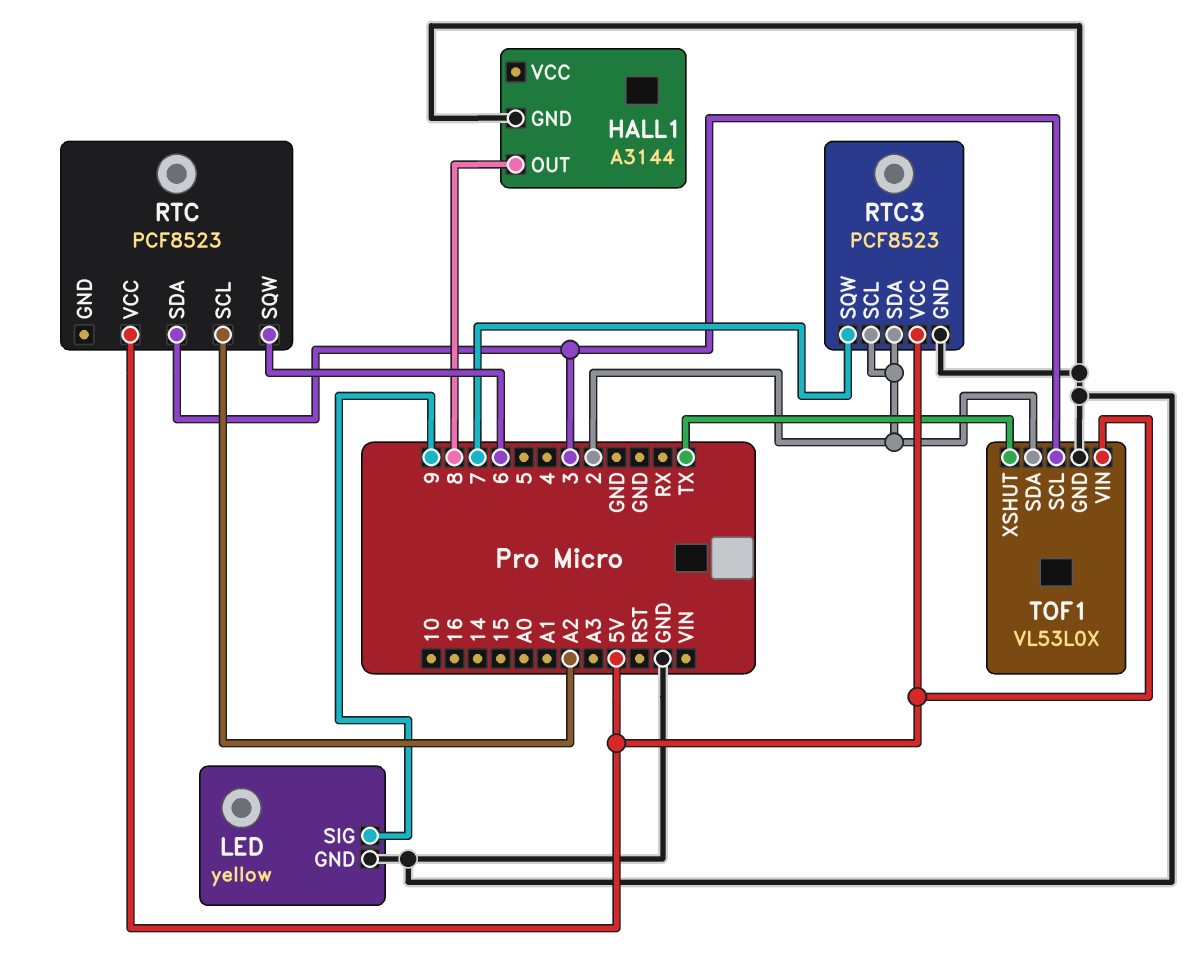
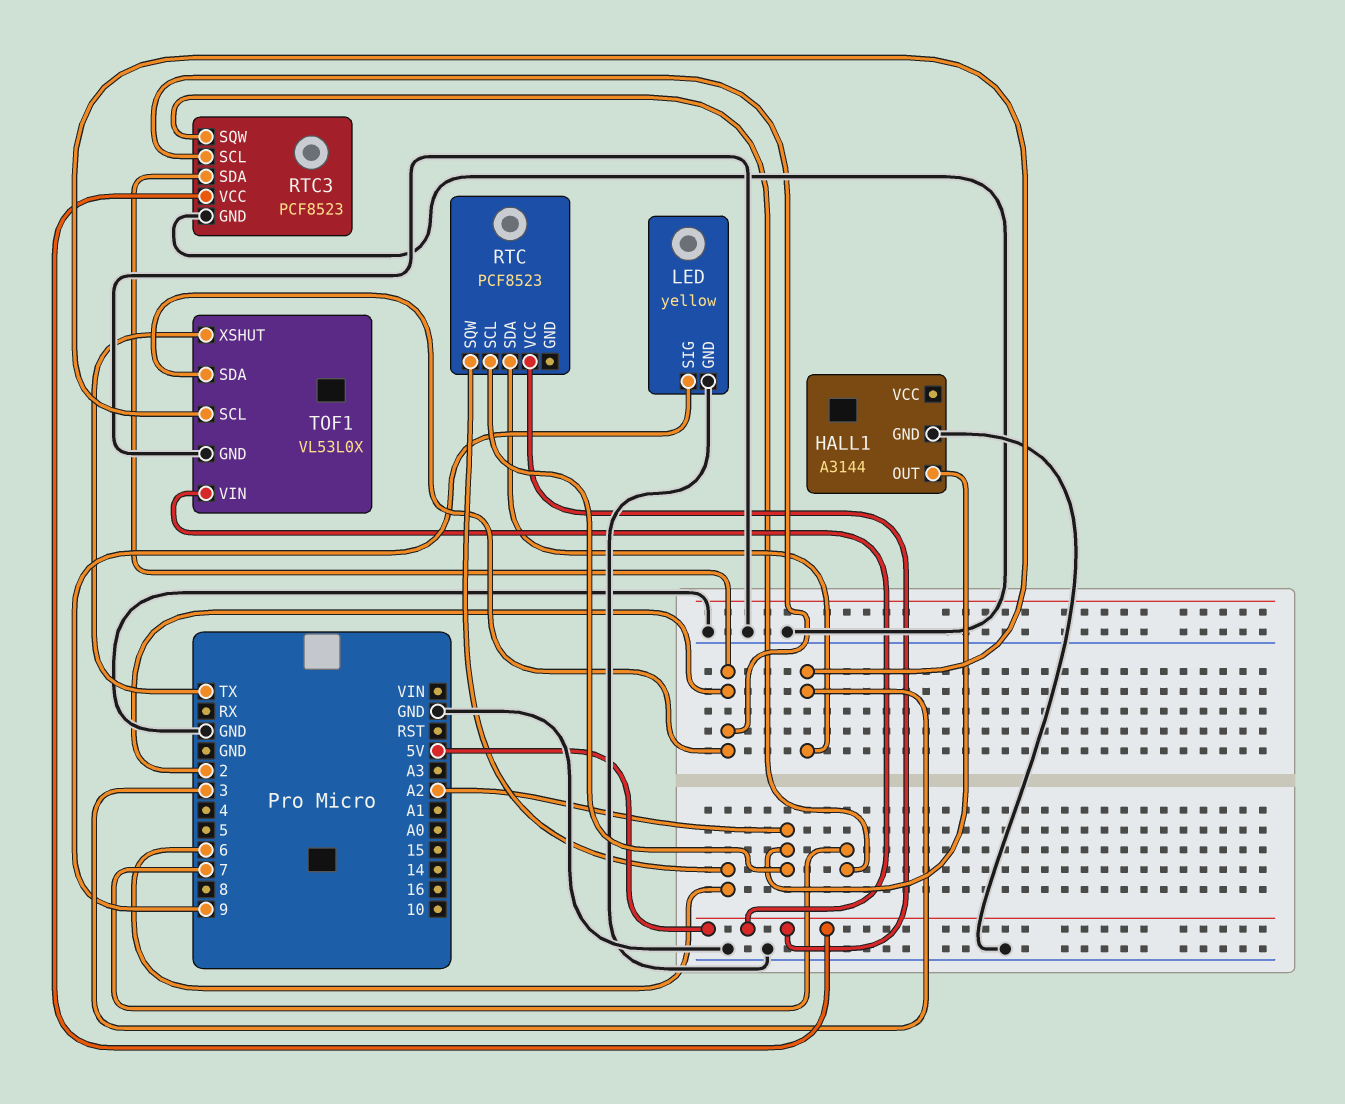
HALL1 pin OUT: 8 -> A2

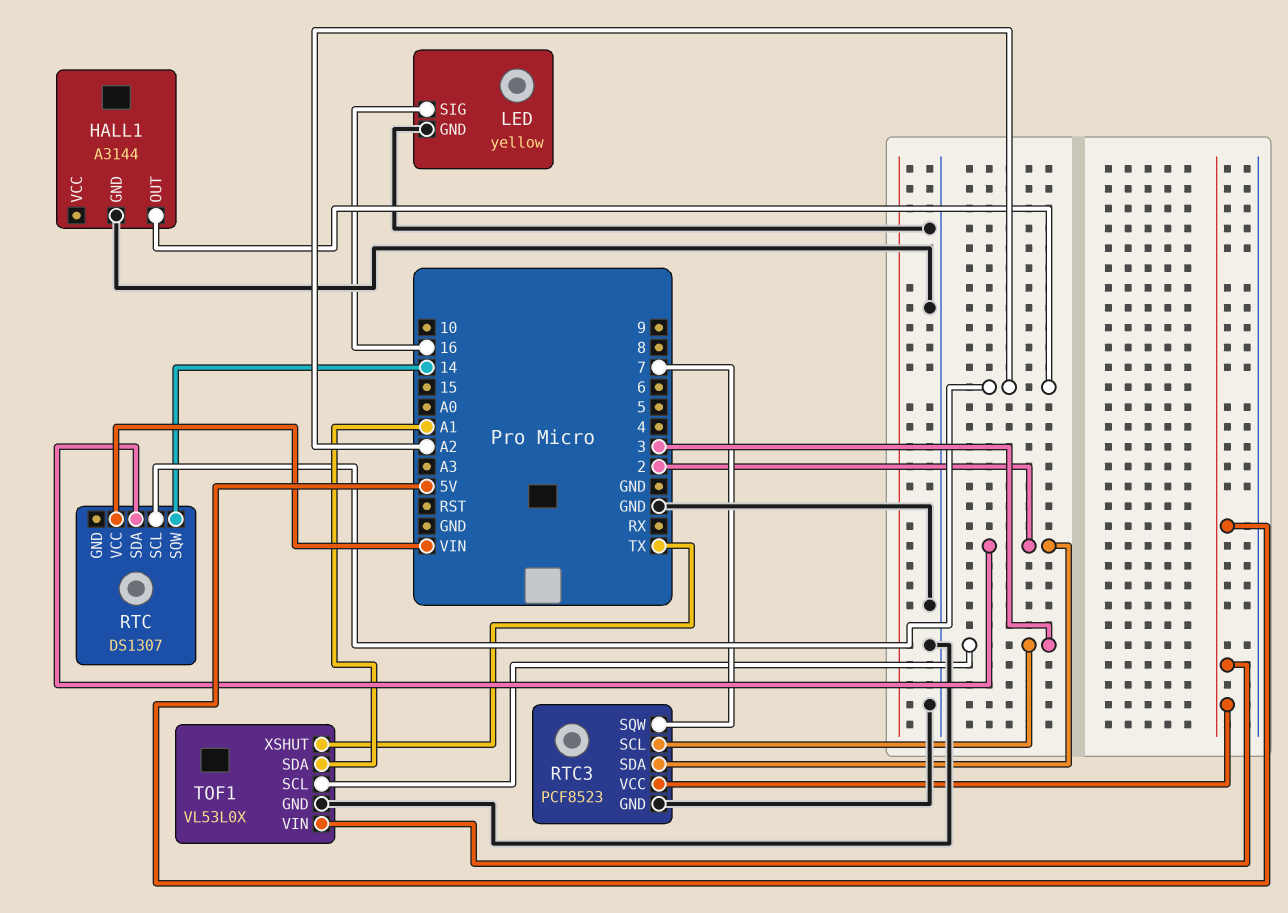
LED pin SIG: 9 -> 16
RTC: PCF8523 -> DS1307
RTC pin SDA: 3 -> 2
RTC pin SQW: 6 -> 14
RTC pin VCC: 5V -> VIN
RTC3 pin SCL: 2 -> 3
TOF1 pin SDA: 2 -> A1

